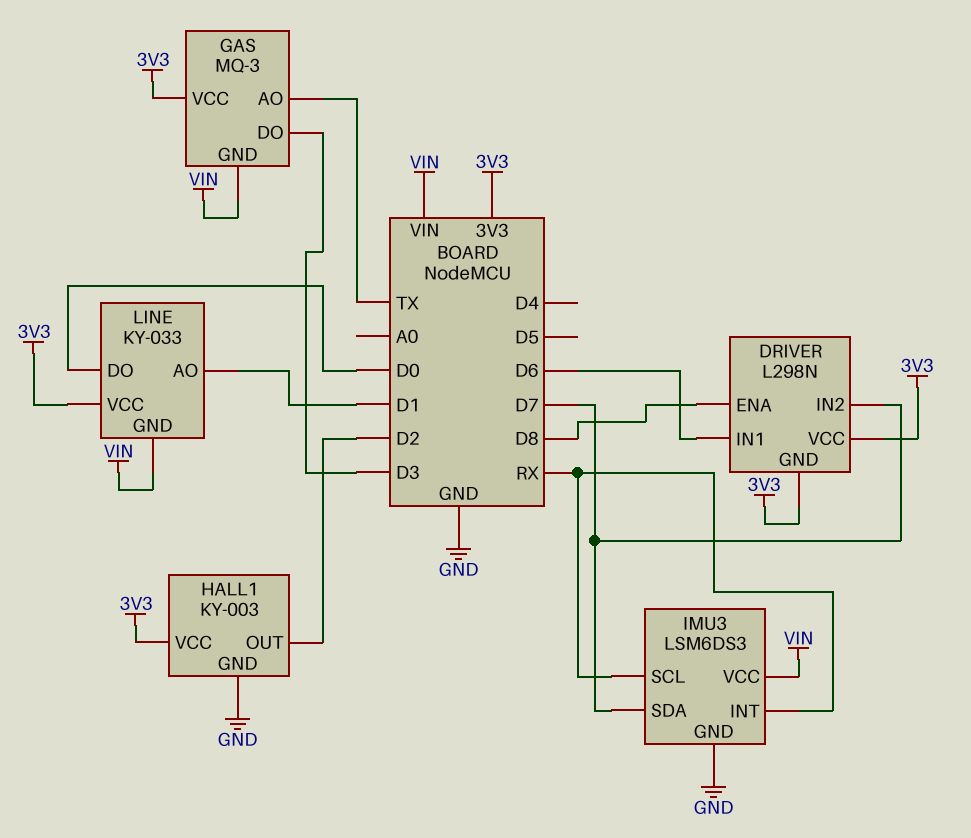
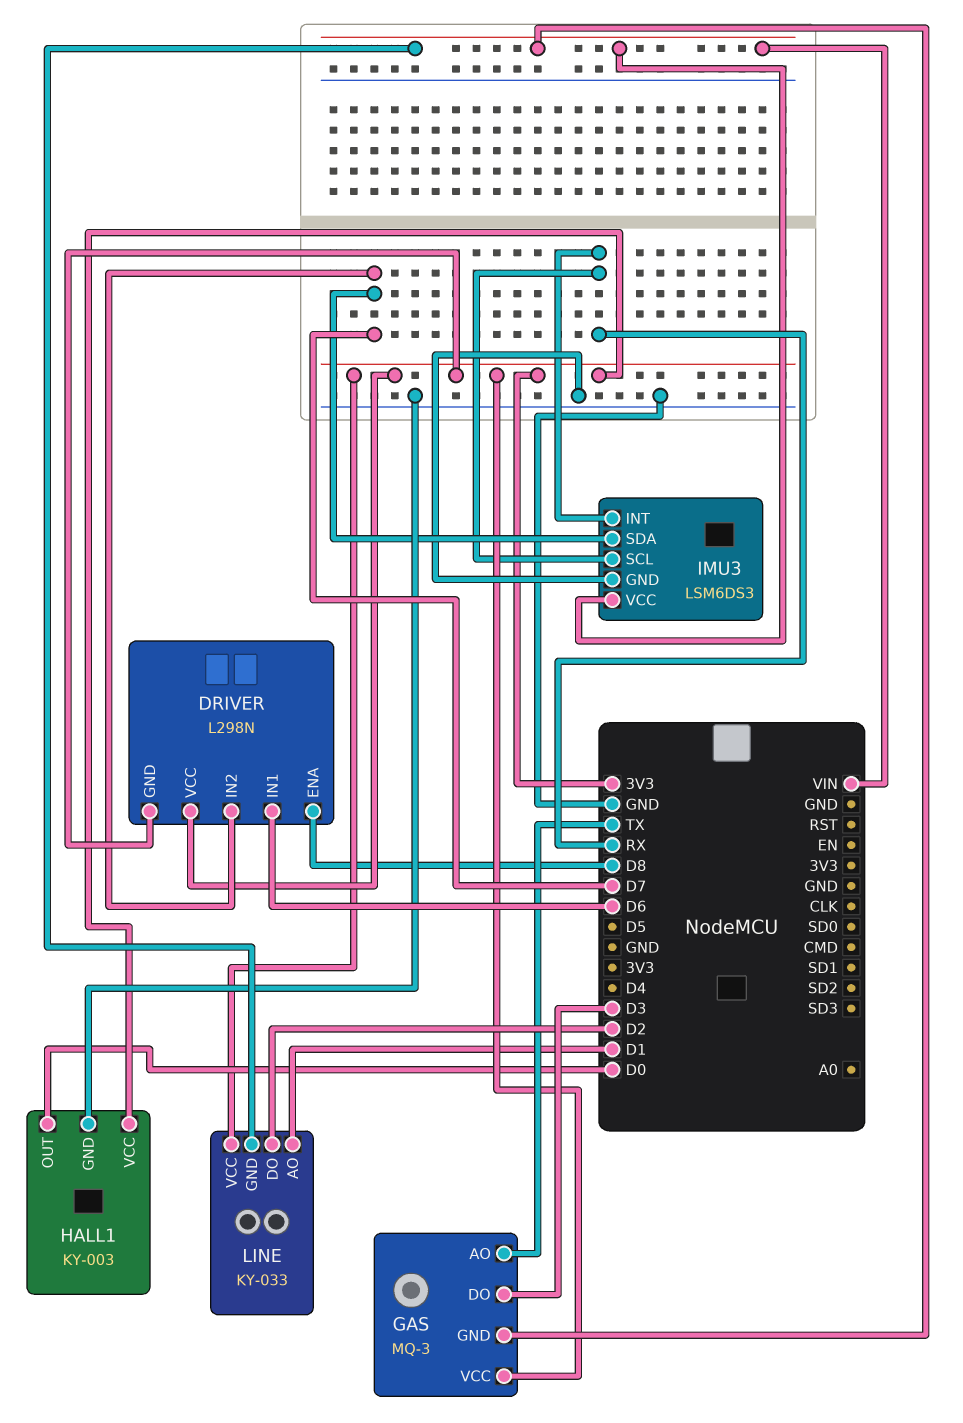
HALL1 pin OUT: D2 -> D0
LINE pin DO: D0 -> D2

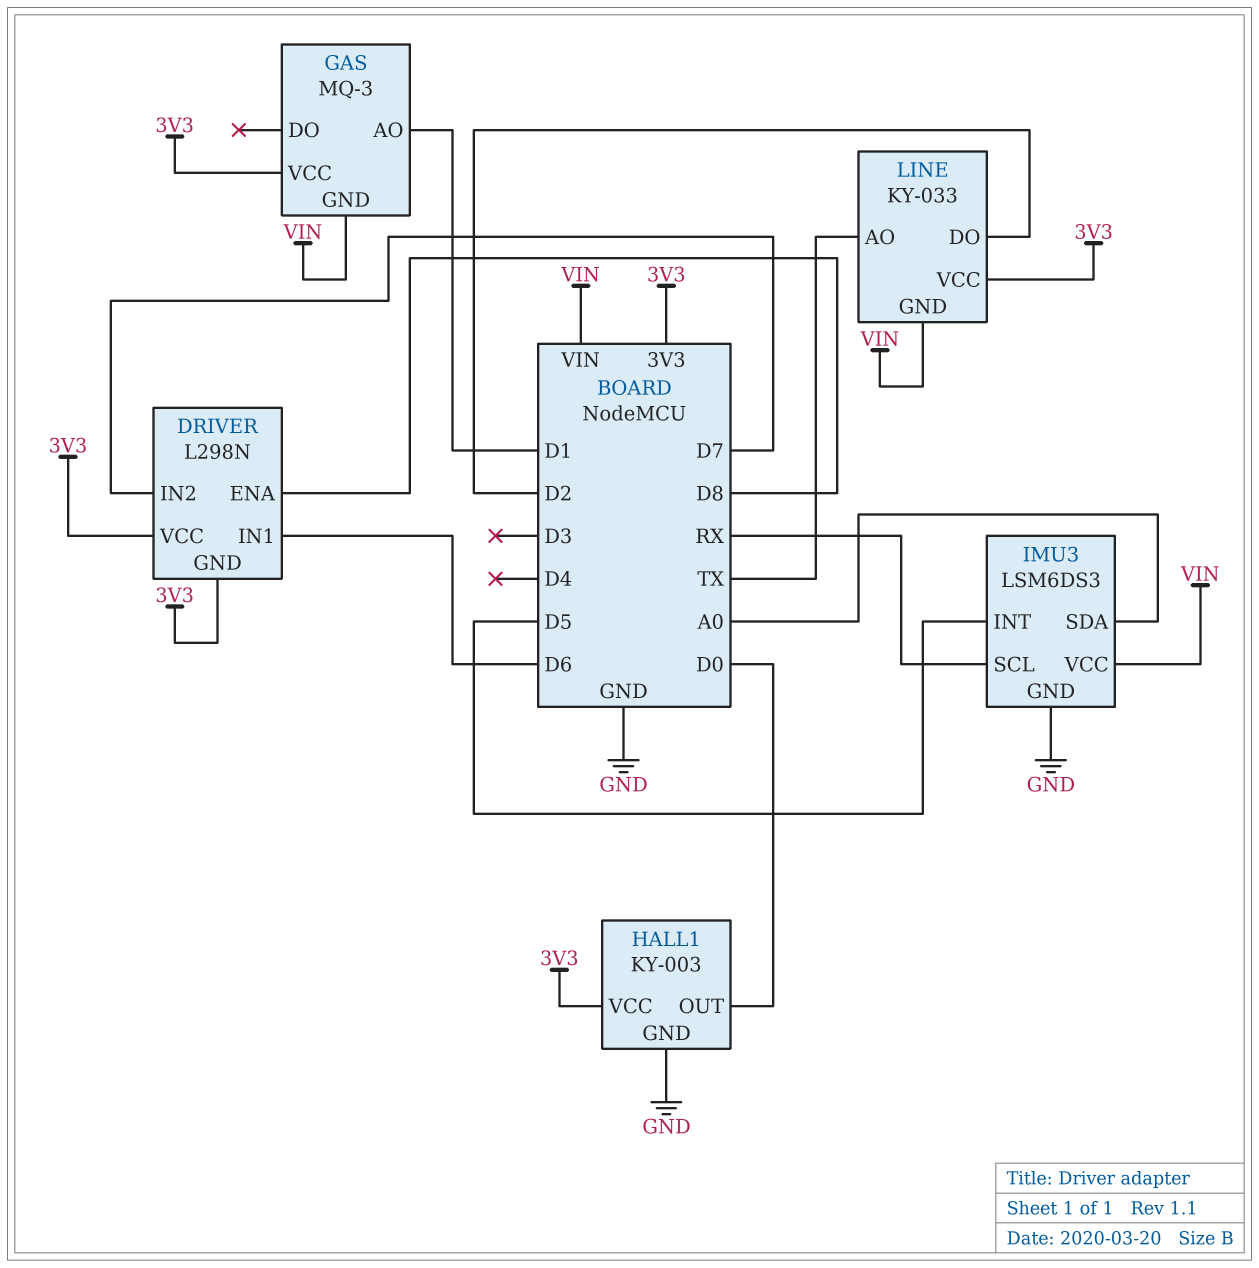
GAS pin AO: TX -> D1
GAS pin DO: D3 -> none
IMU3 pin INT: RX -> D5
IMU3 pin SDA: D7 -> A0
LINE pin AO: D1 -> TX

